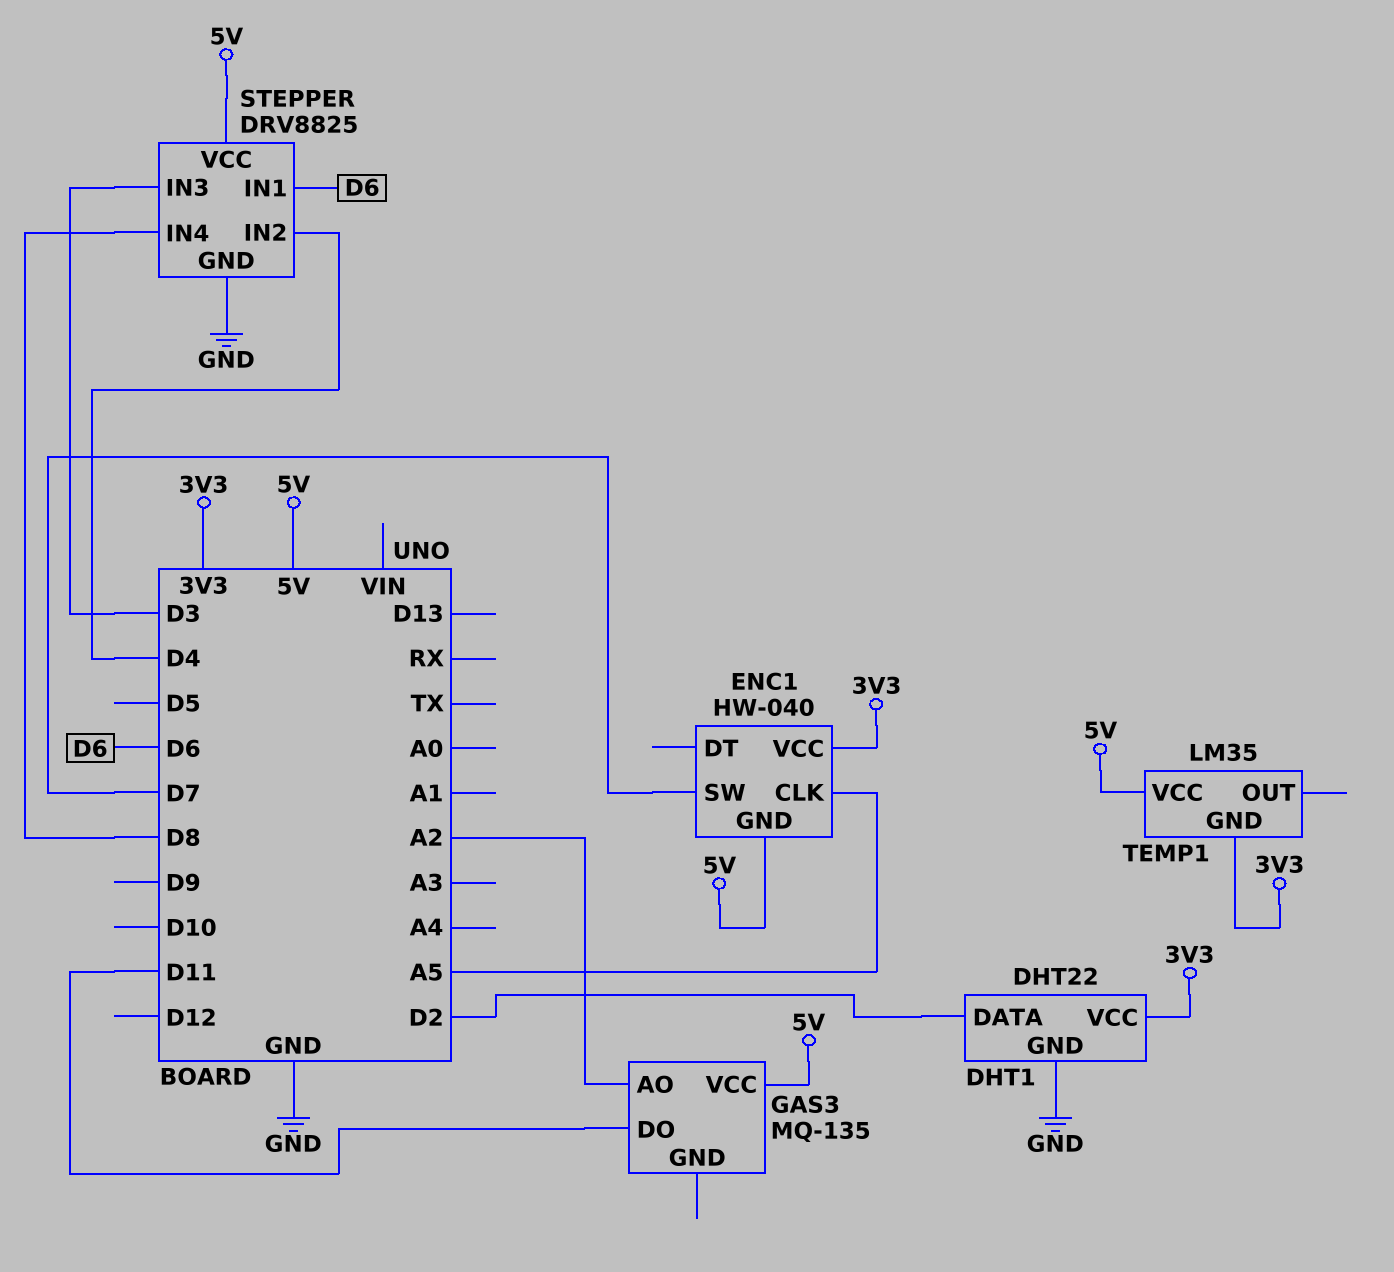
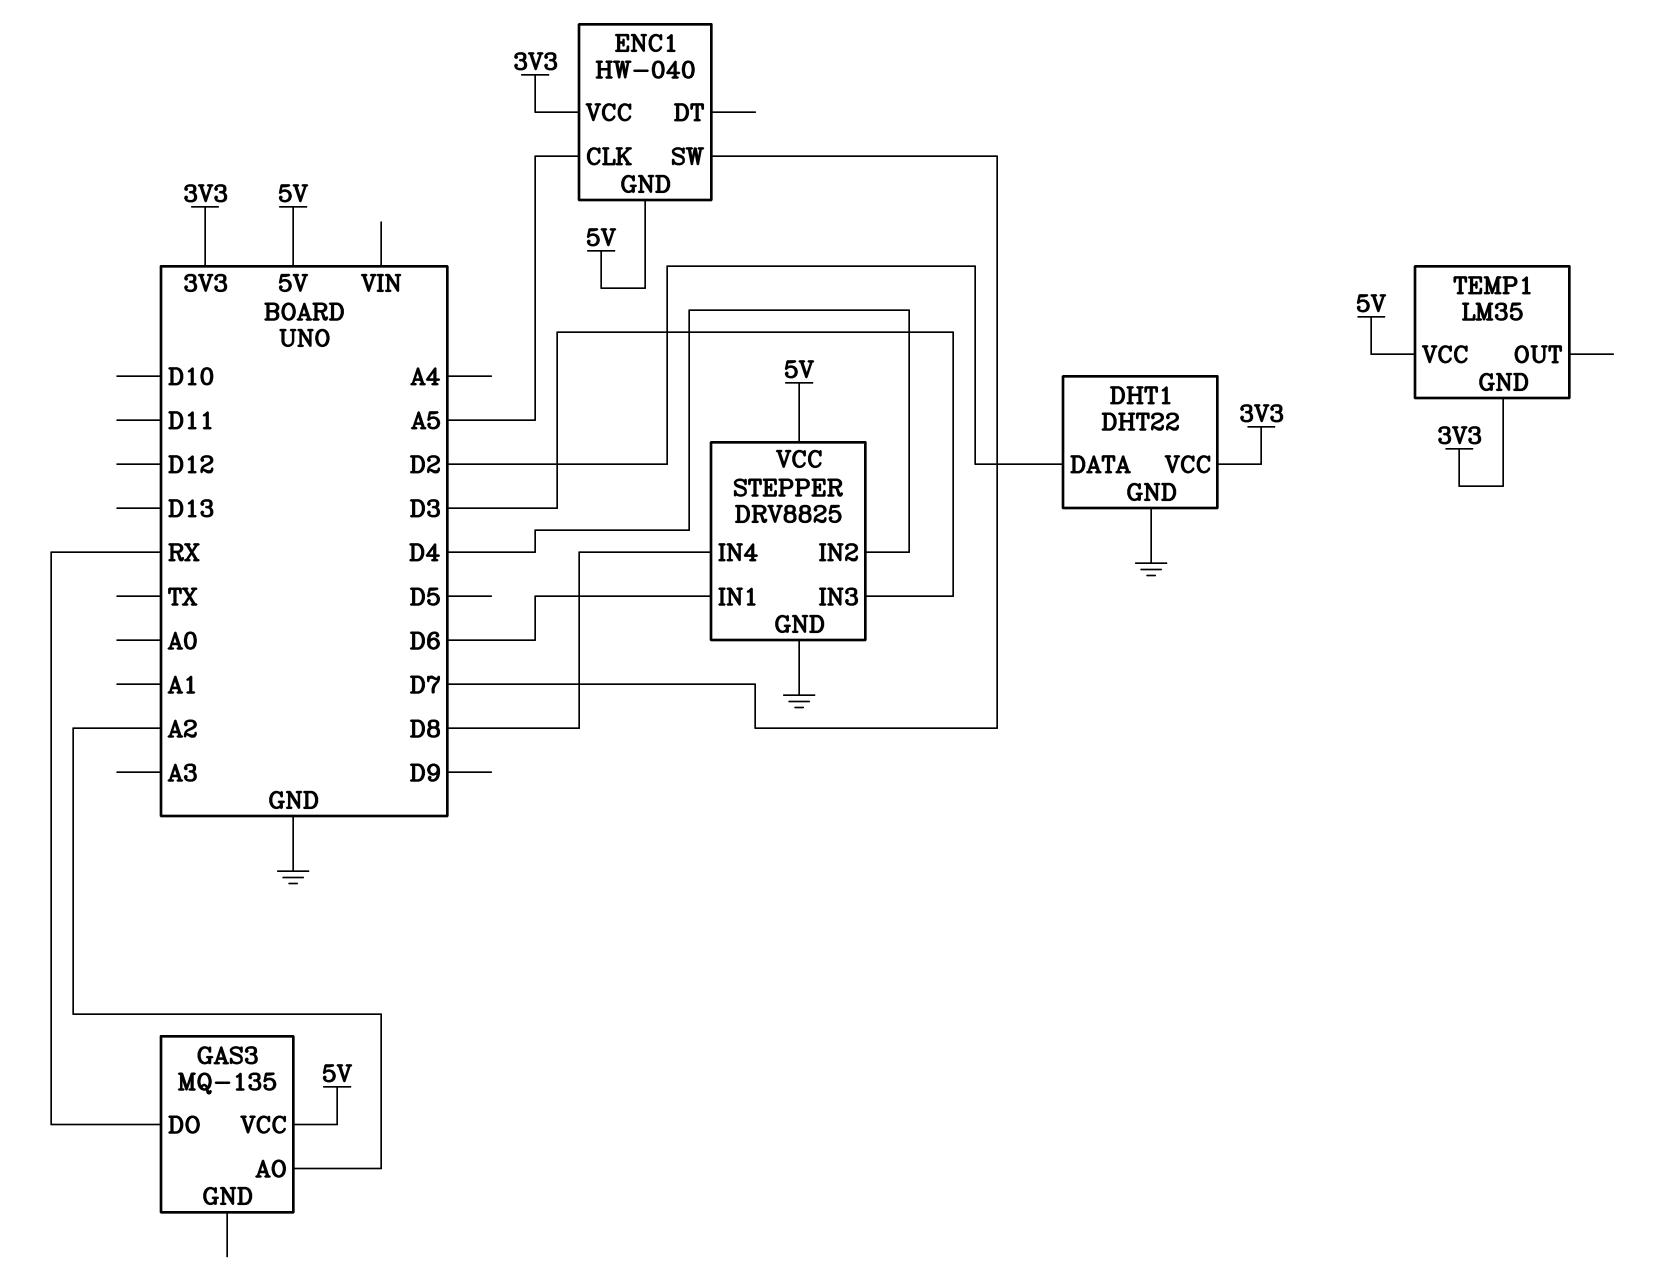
GAS3 pin DO: D11 -> RX

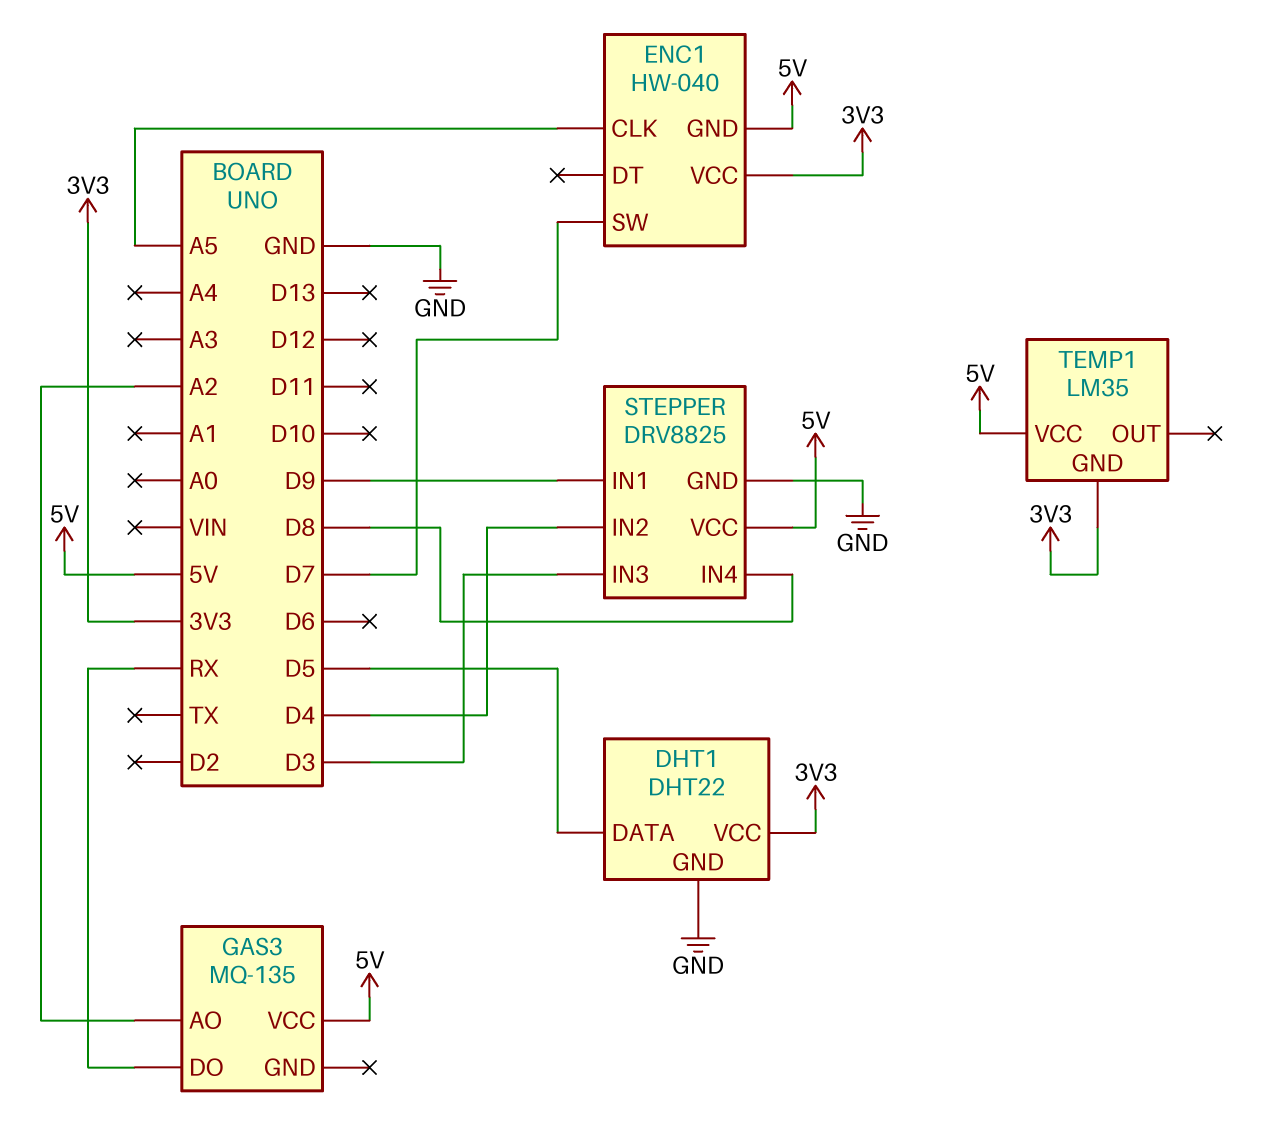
DHT1 pin DATA: D2 -> D5
STEPPER pin IN1: D6 -> D9

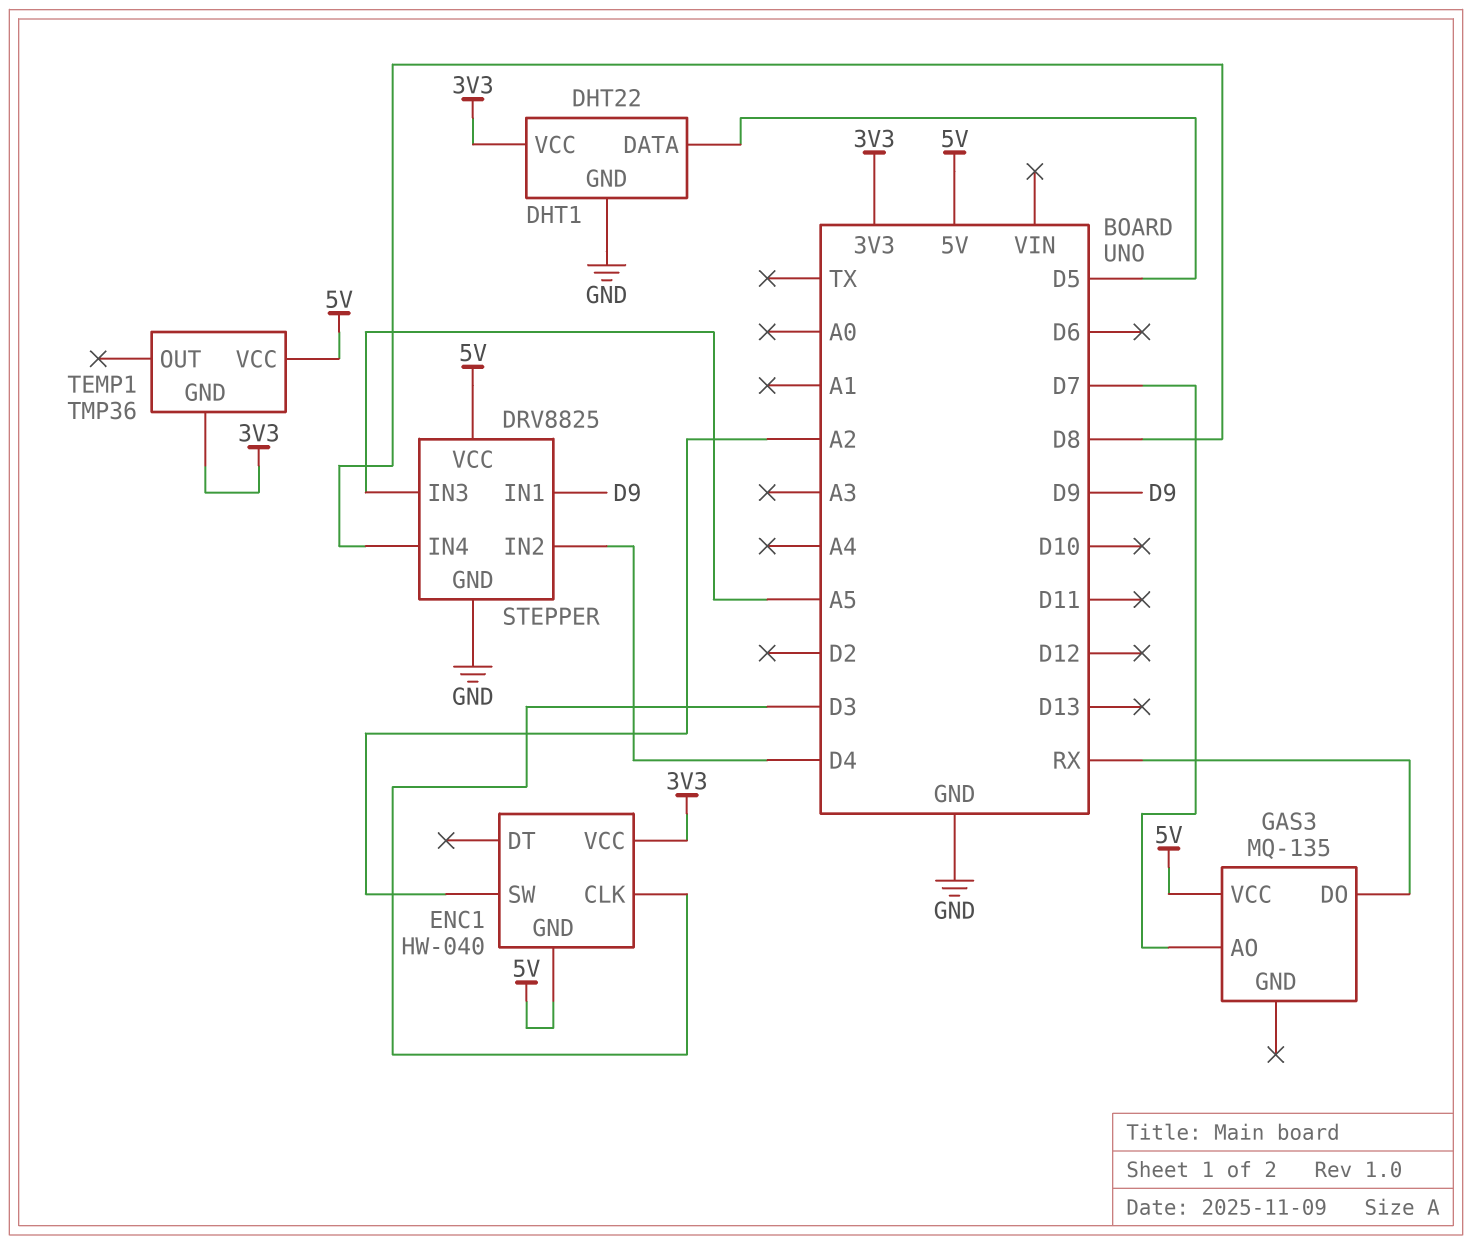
ENC1 pin CLK: A5 -> D3
ENC1 pin SW: D7 -> A2
GAS3 pin AO: A2 -> D7
STEPPER pin IN3: D3 -> A5
TEMP1: LM35 -> TMP36

